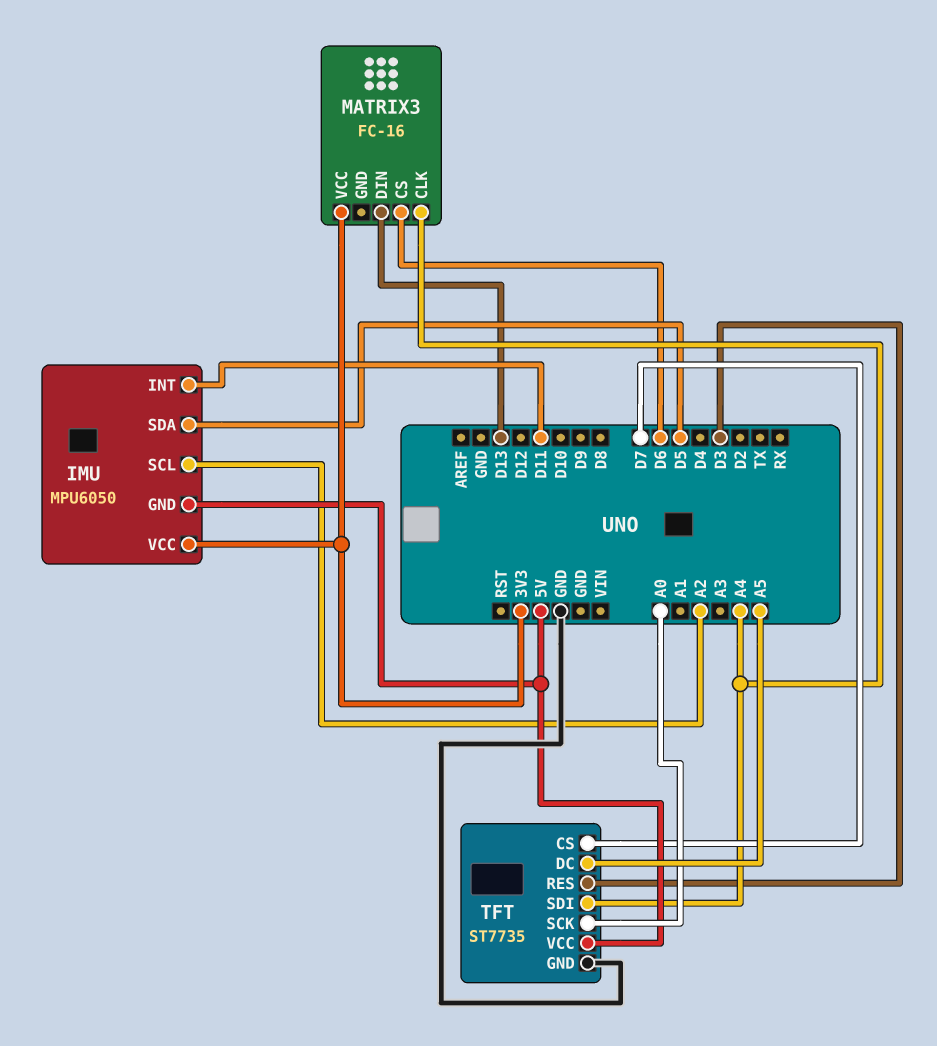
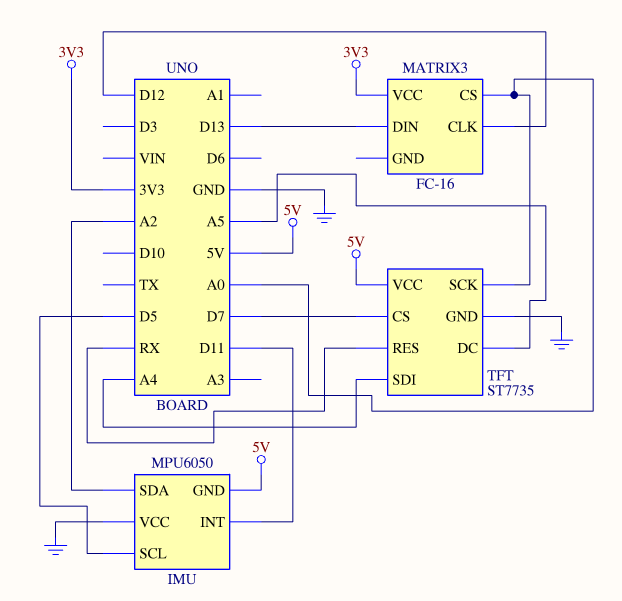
IMU pin SCL: A2 -> D5
IMU pin SDA: D5 -> A2
IMU pin VCC: 3V3 -> GND
MATRIX3 pin CLK: A4 -> D12
MATRIX3 pin CS: D6 -> A0
TFT pin RES: D3 -> RX

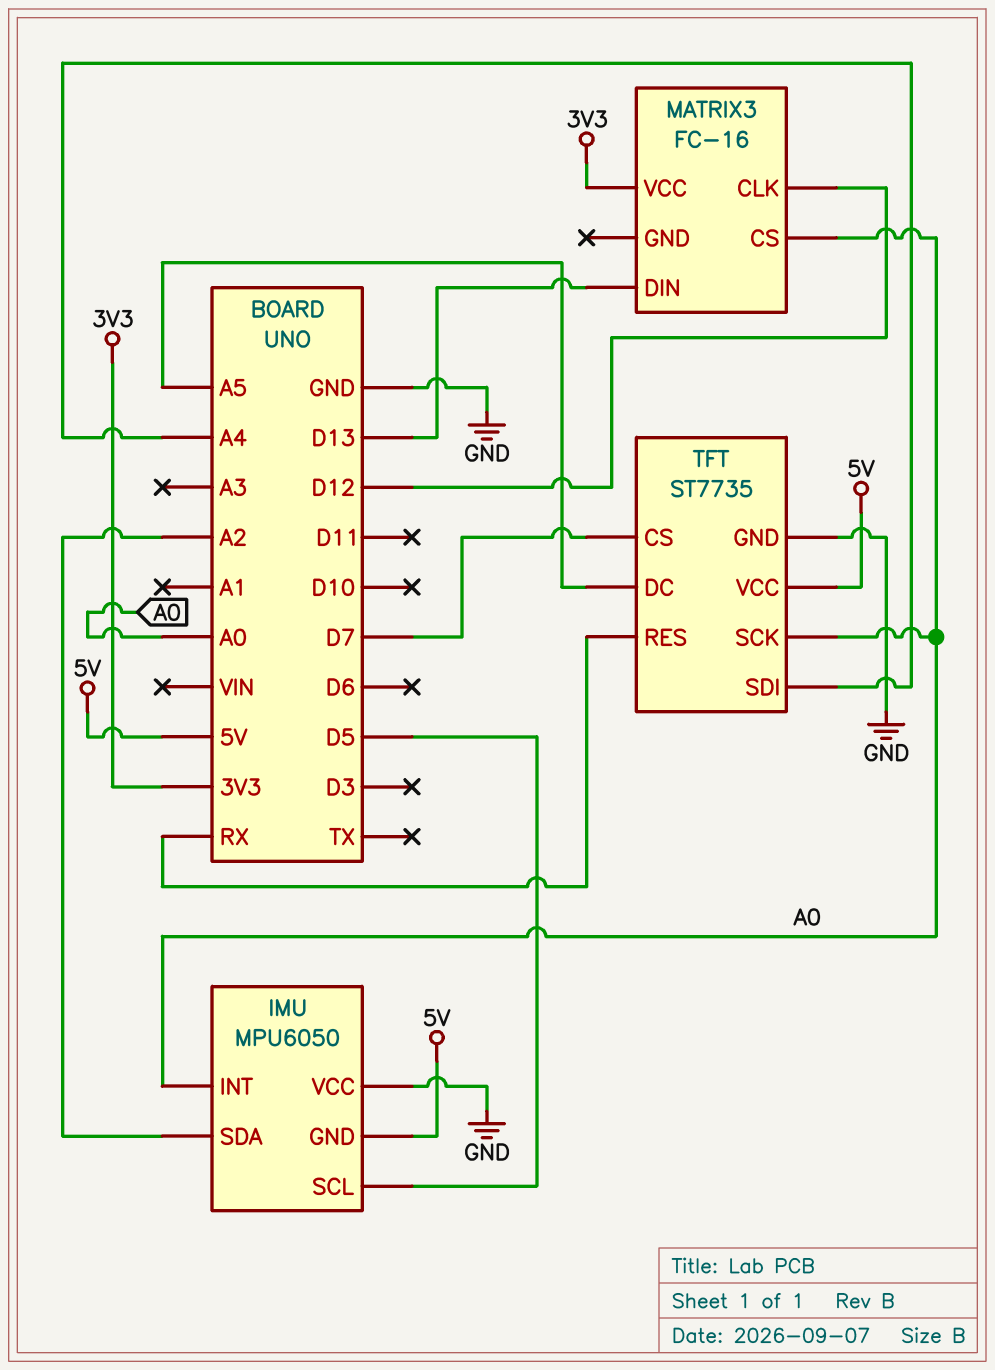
IMU pin INT: D11 -> A0

